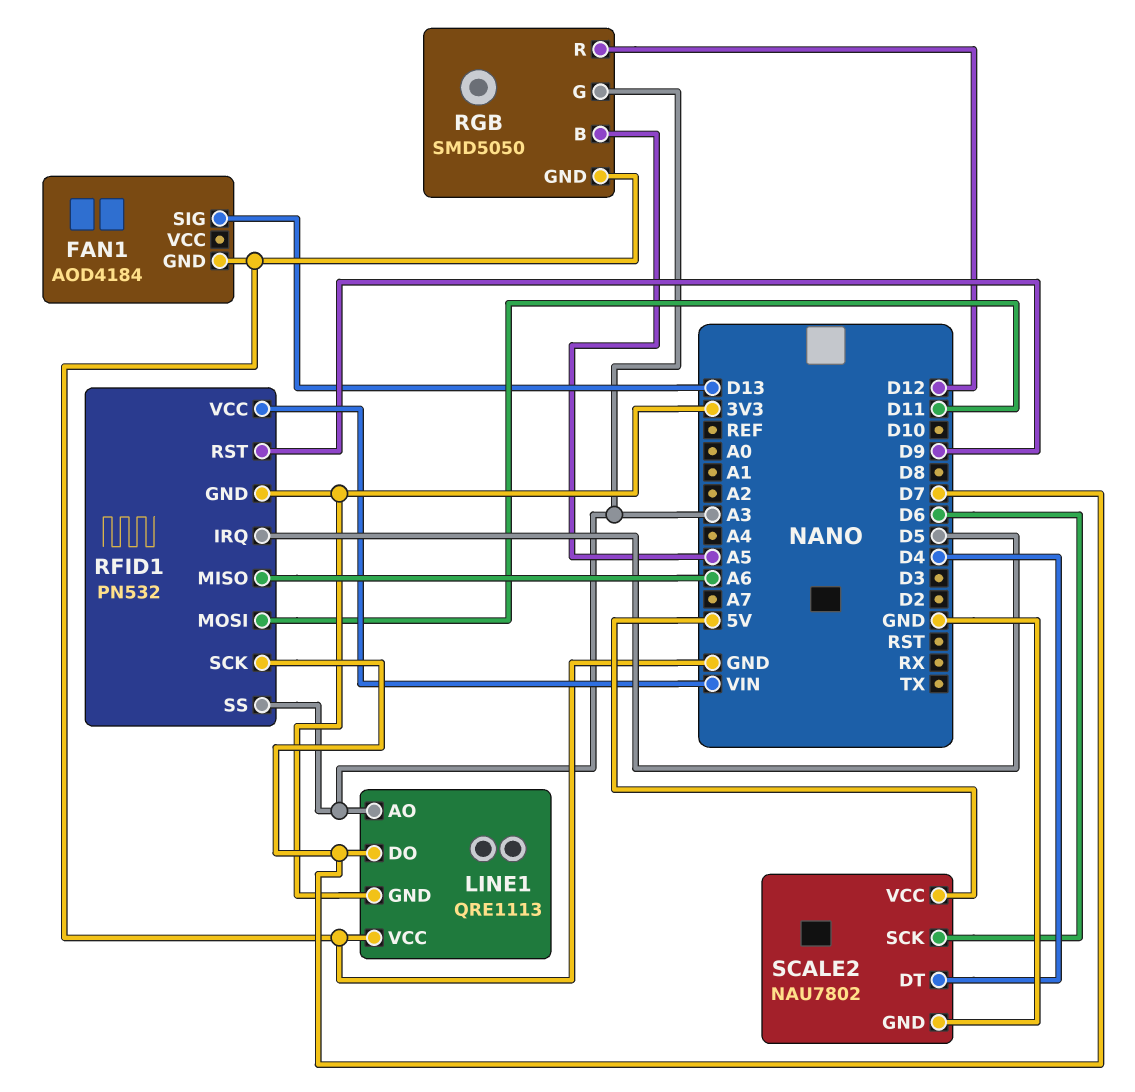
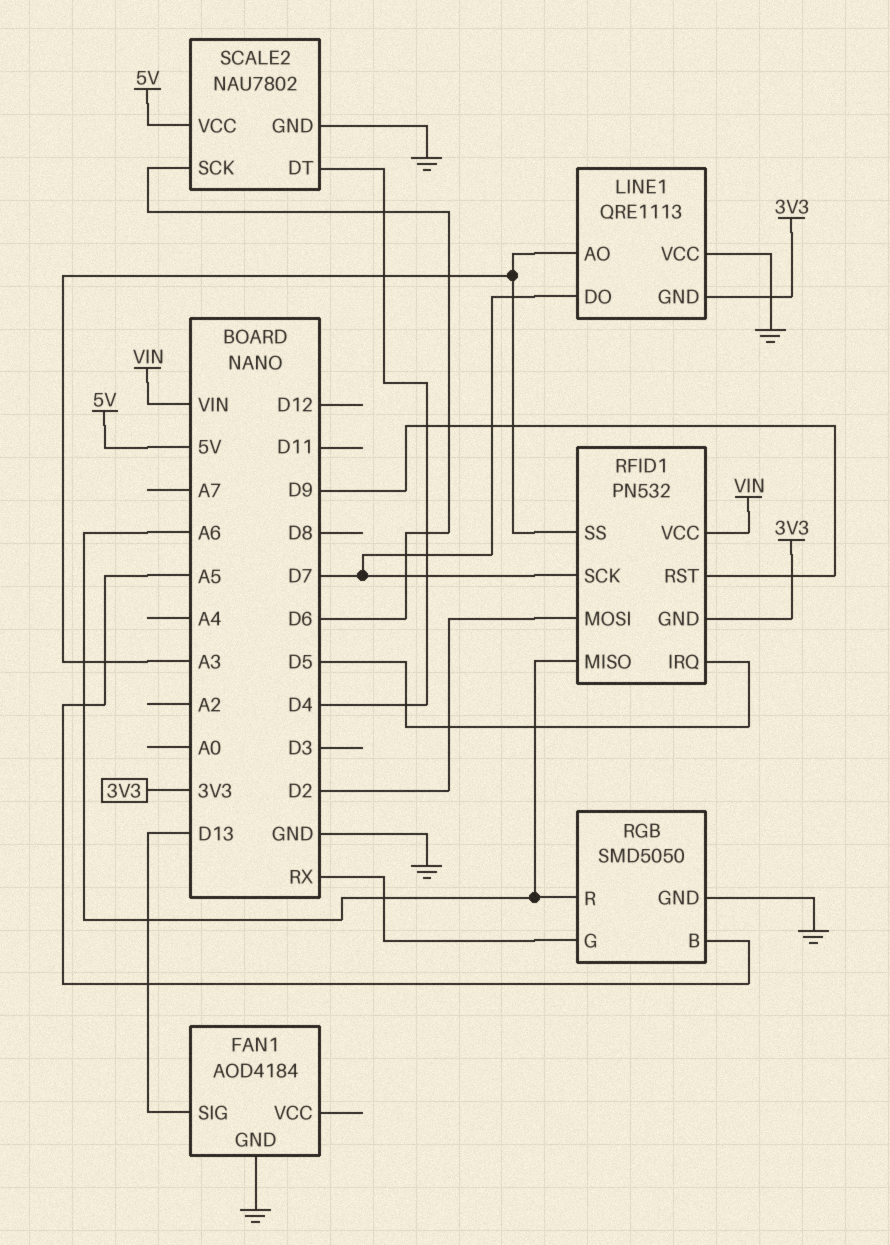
RFID1 pin MOSI: D11 -> D2
RGB pin G: A3 -> RX
RGB pin R: D12 -> A6

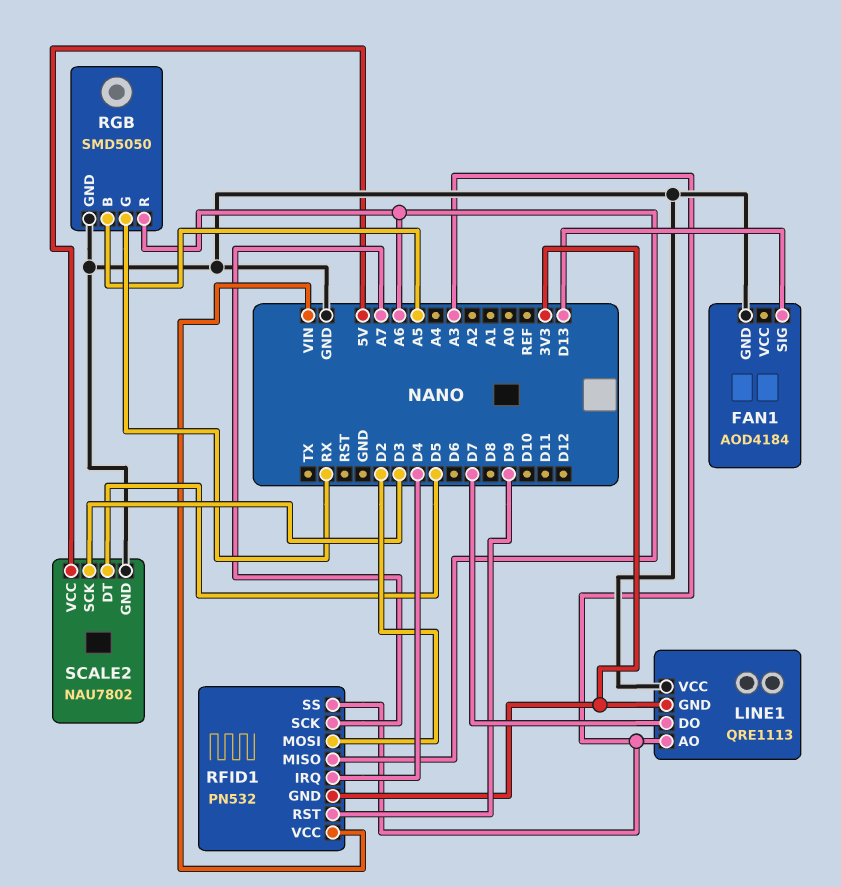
RFID1 pin IRQ: D5 -> D4
RFID1 pin SCK: D7 -> A7
SCALE2 pin DT: D4 -> D5
SCALE2 pin SCK: D6 -> D3

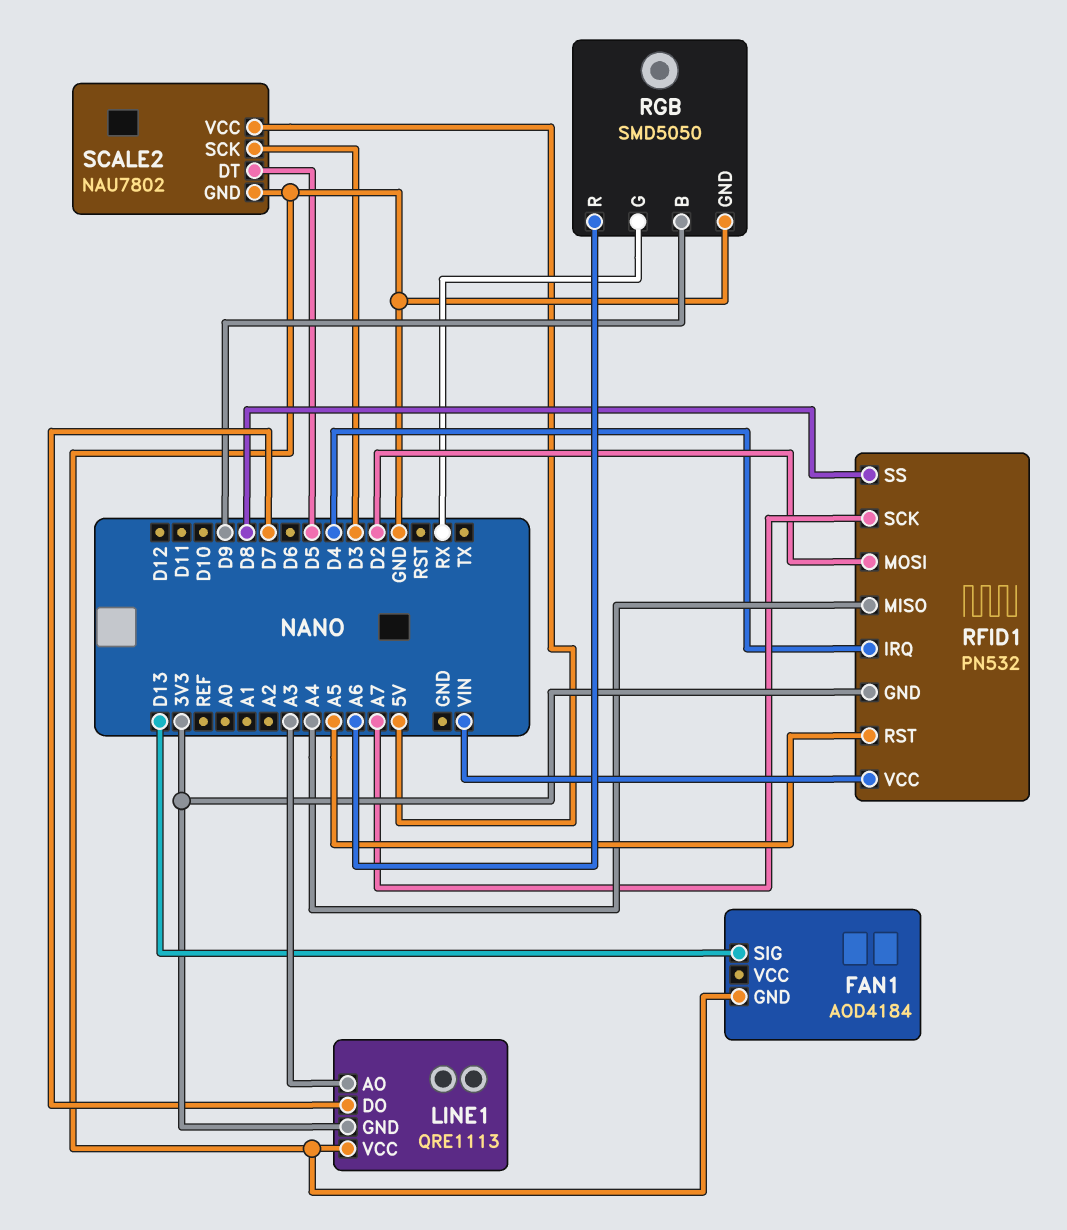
RFID1 pin MISO: A6 -> A4
RFID1 pin RST: D9 -> A5
RFID1 pin SS: A3 -> D8
RGB pin B: A5 -> D9

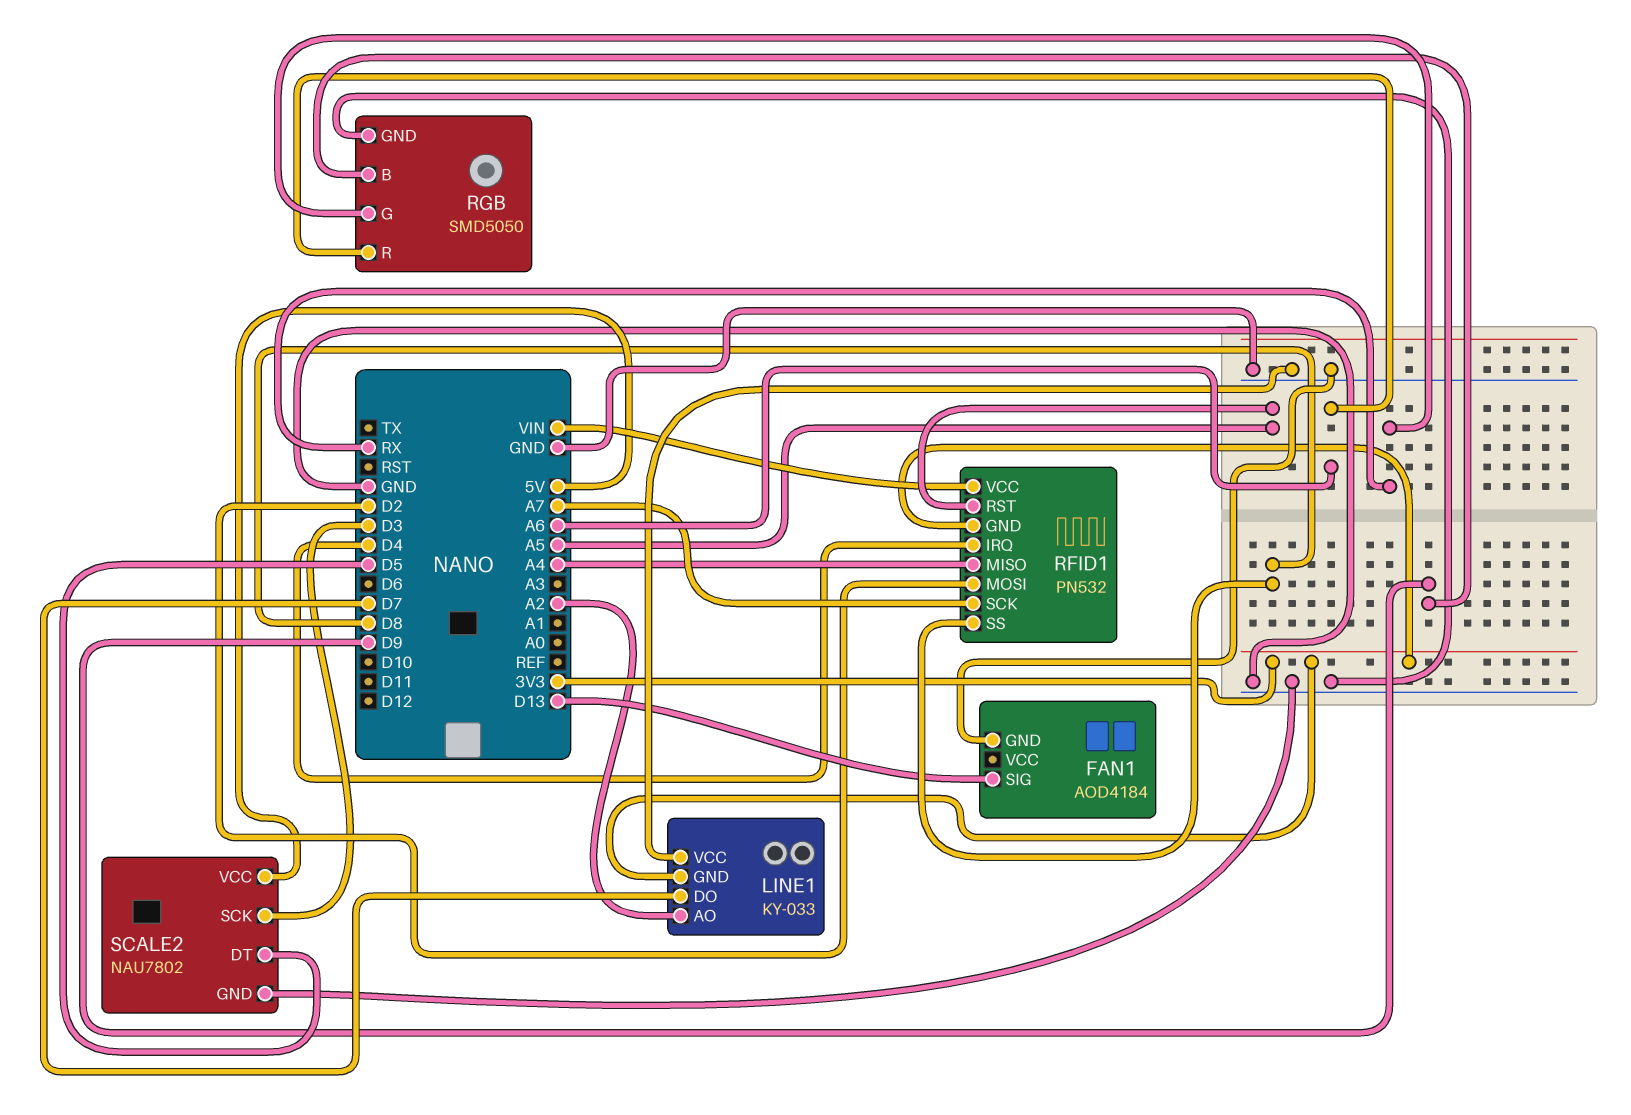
LINE1: QRE1113 -> KY-033
LINE1 pin AO: A3 -> A2

